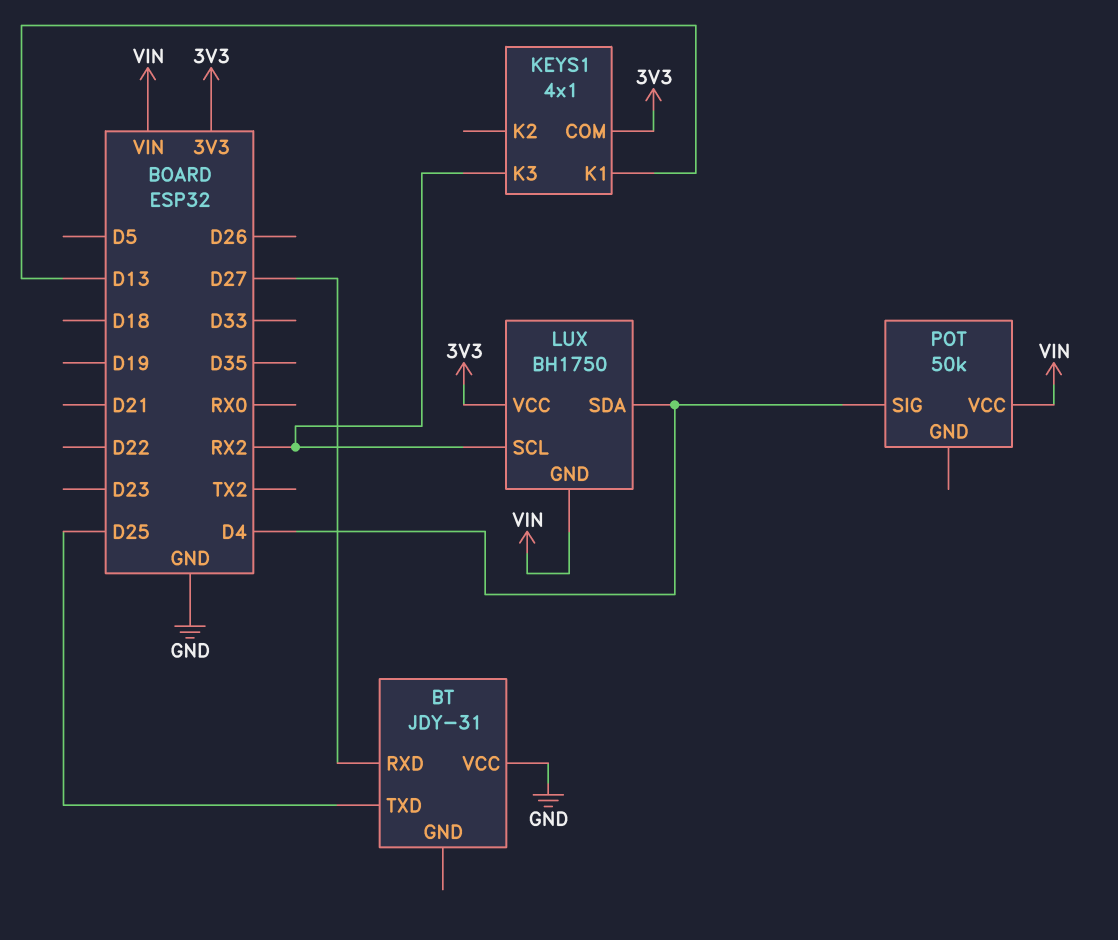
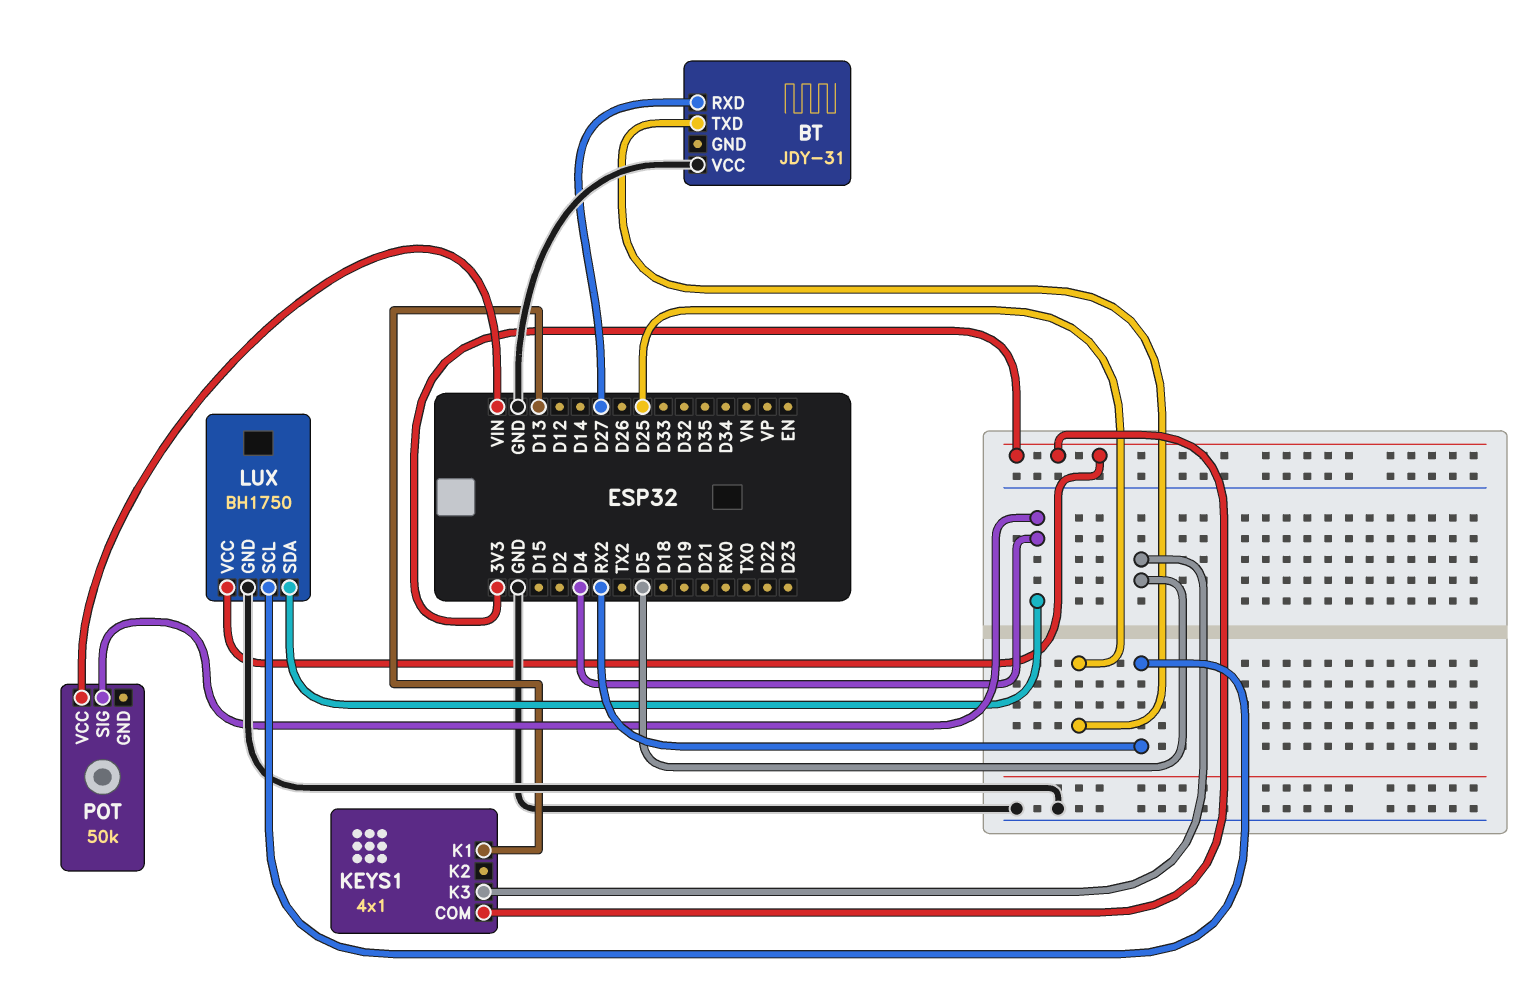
KEYS1 pin K3: RX2 -> D5
LUX pin GND: VIN -> GND

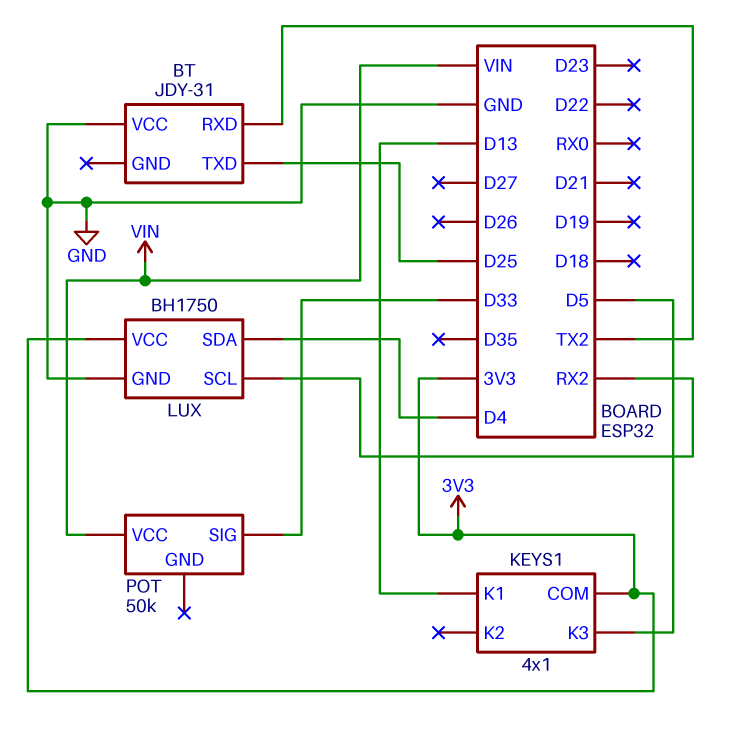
BT pin RXD: D27 -> TX2
POT pin SIG: D4 -> D33

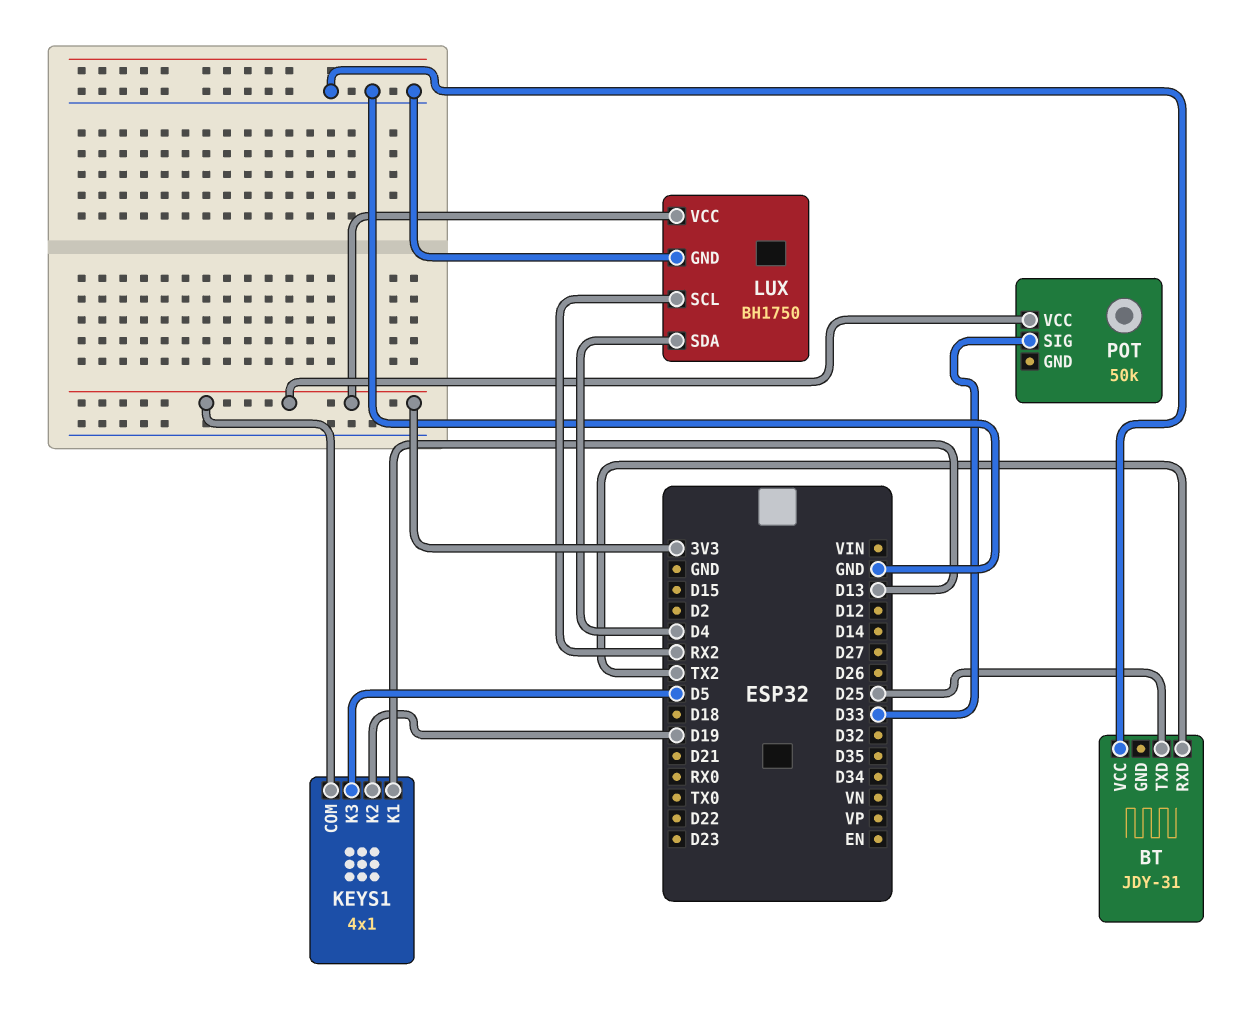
KEYS1 pin K2: none -> D19
POT pin VCC: VIN -> 3V3

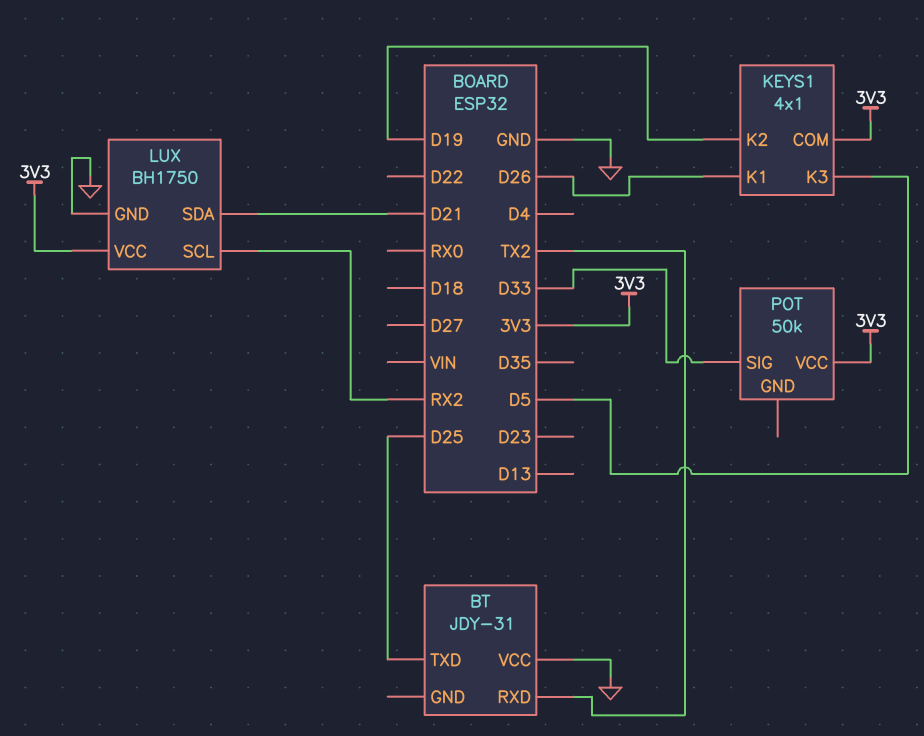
KEYS1 pin K1: D13 -> D26
LUX pin SDA: D4 -> D21

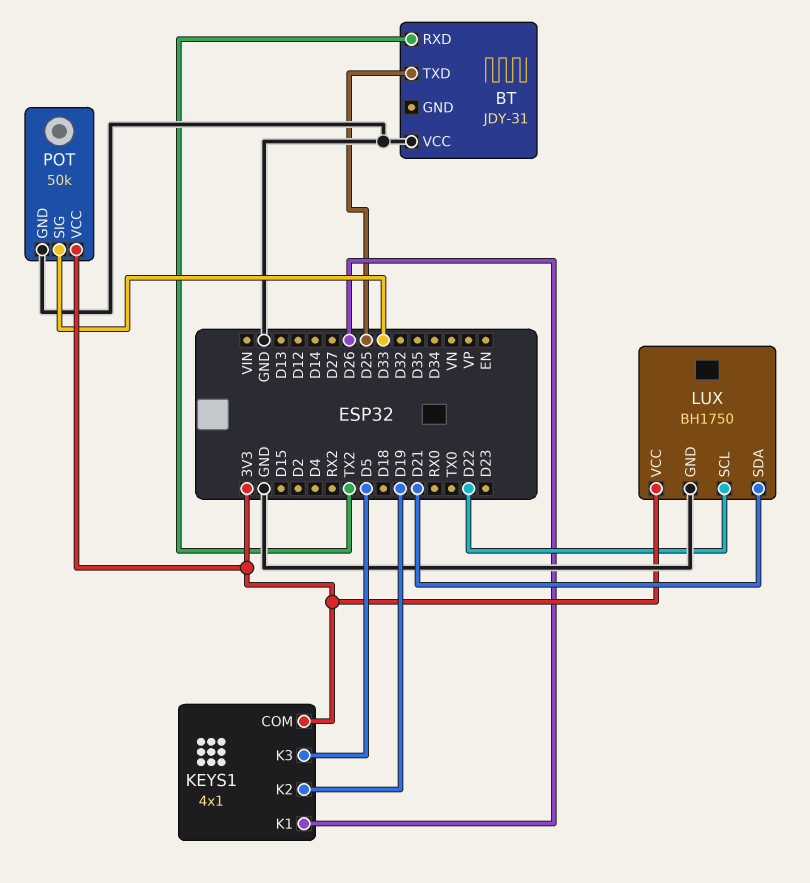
LUX pin SCL: RX2 -> D22
POT pin GND: none -> GND

